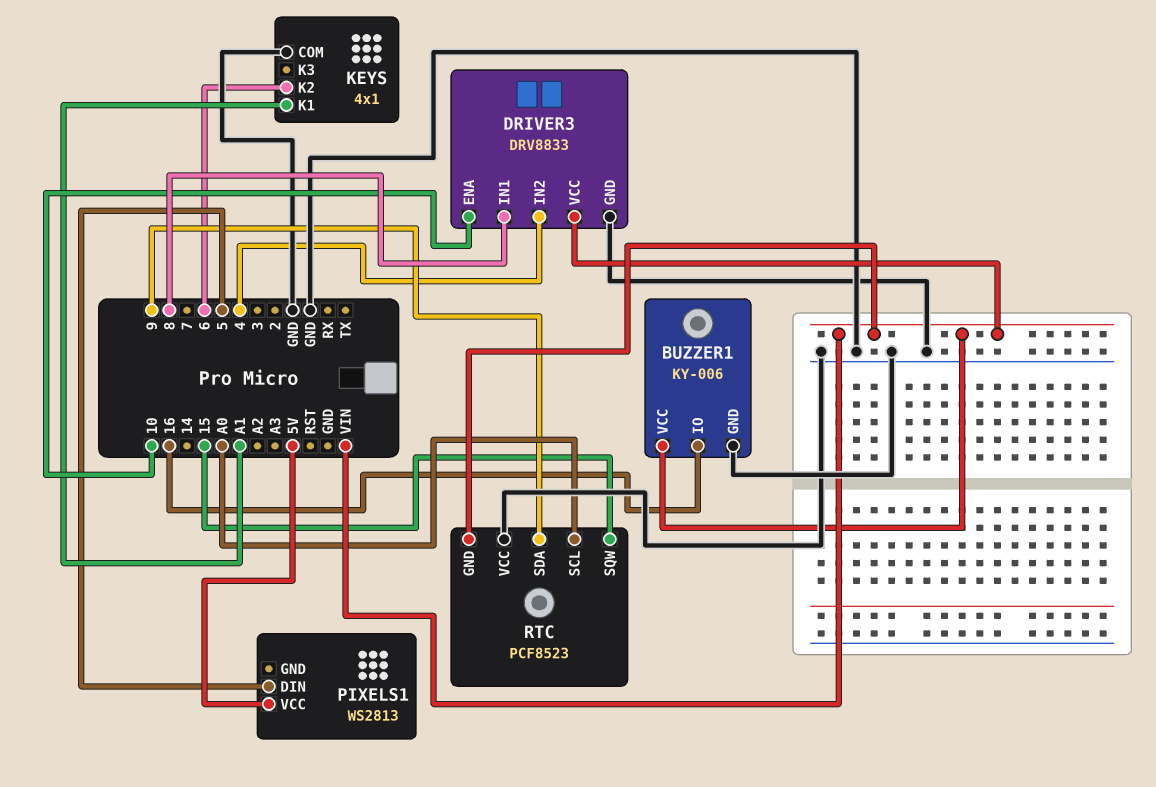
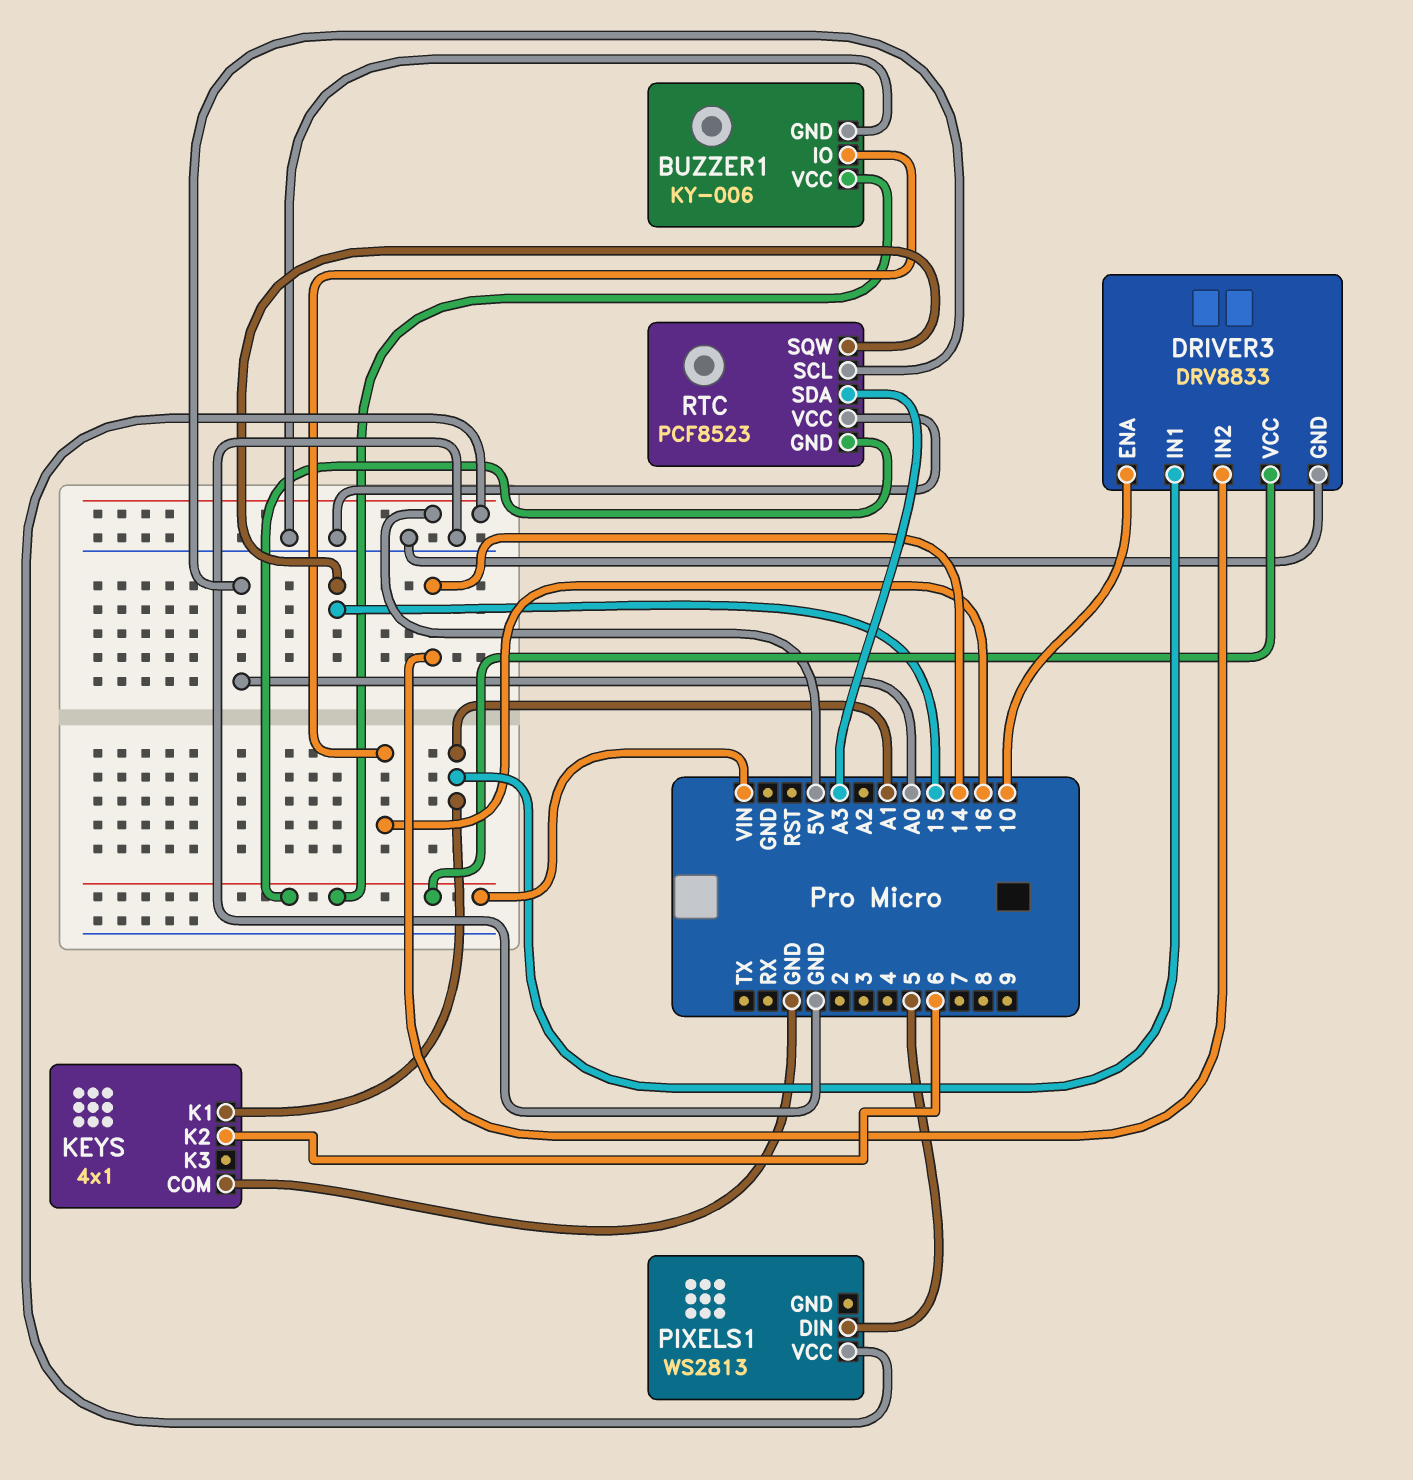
DRIVER3 pin IN1: 8 -> A1
DRIVER3 pin IN2: 4 -> 14
RTC pin SDA: 9 -> A3

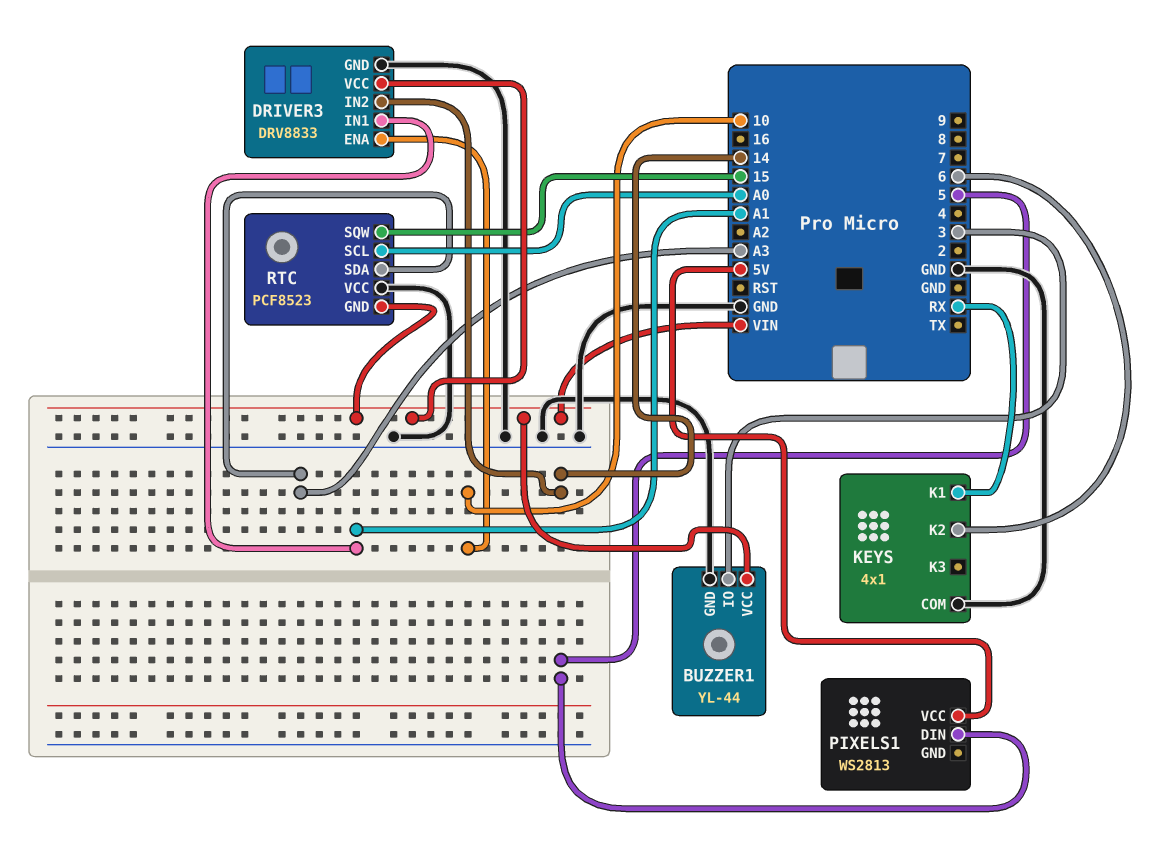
BUZZER1: KY-006 -> YL-44
BUZZER1 pin IO: 16 -> 3
KEYS pin K1: A1 -> RX

